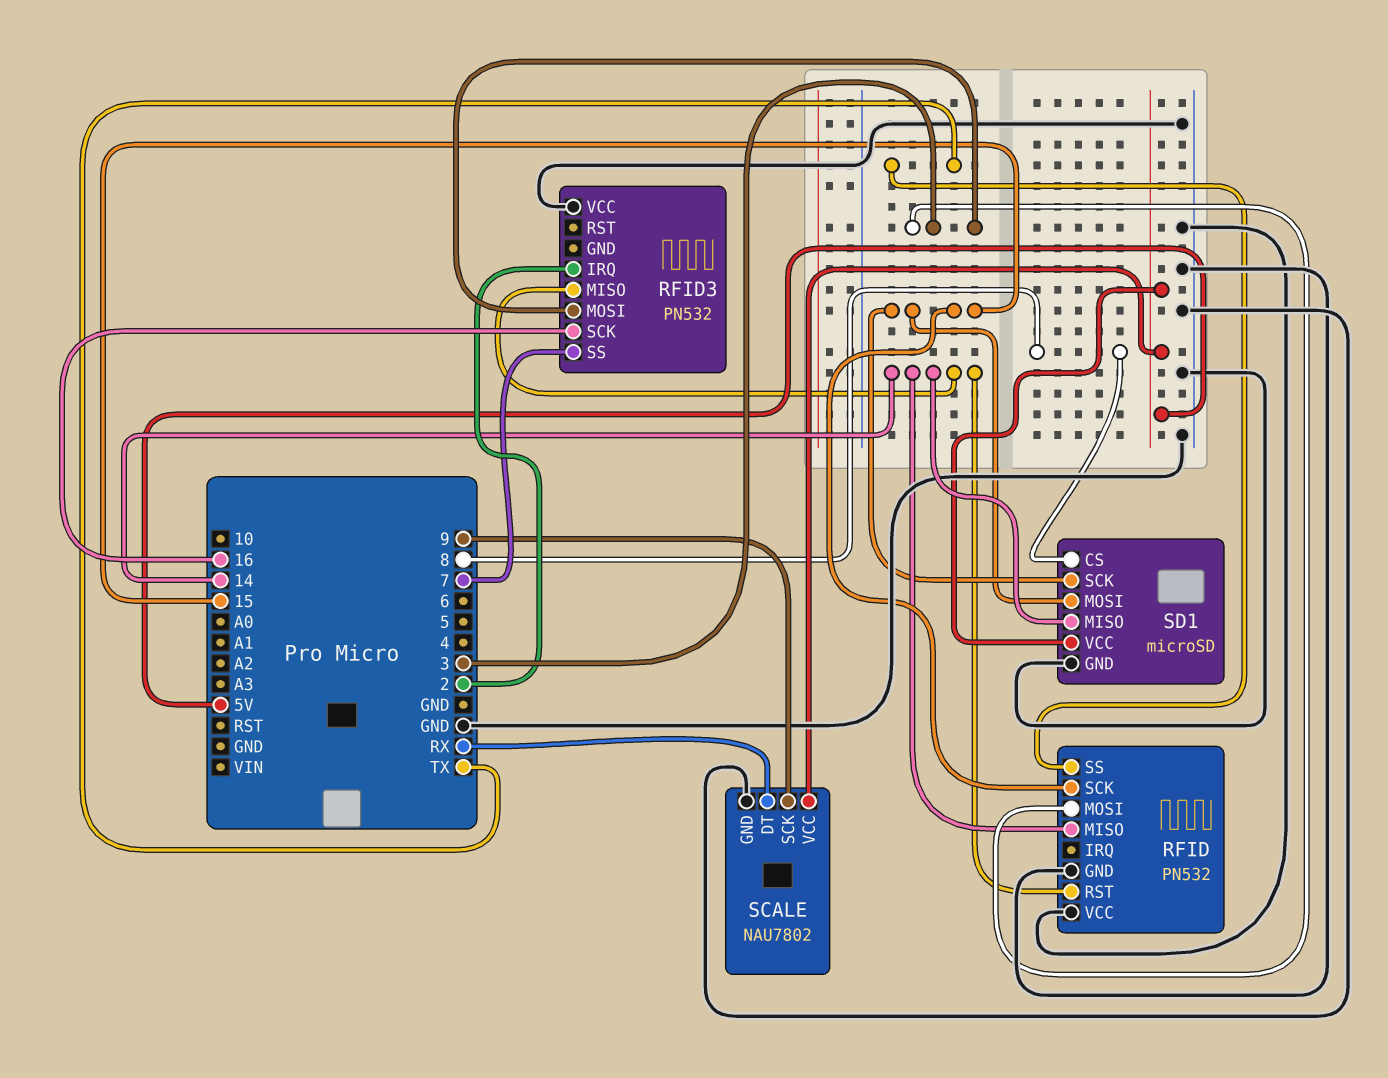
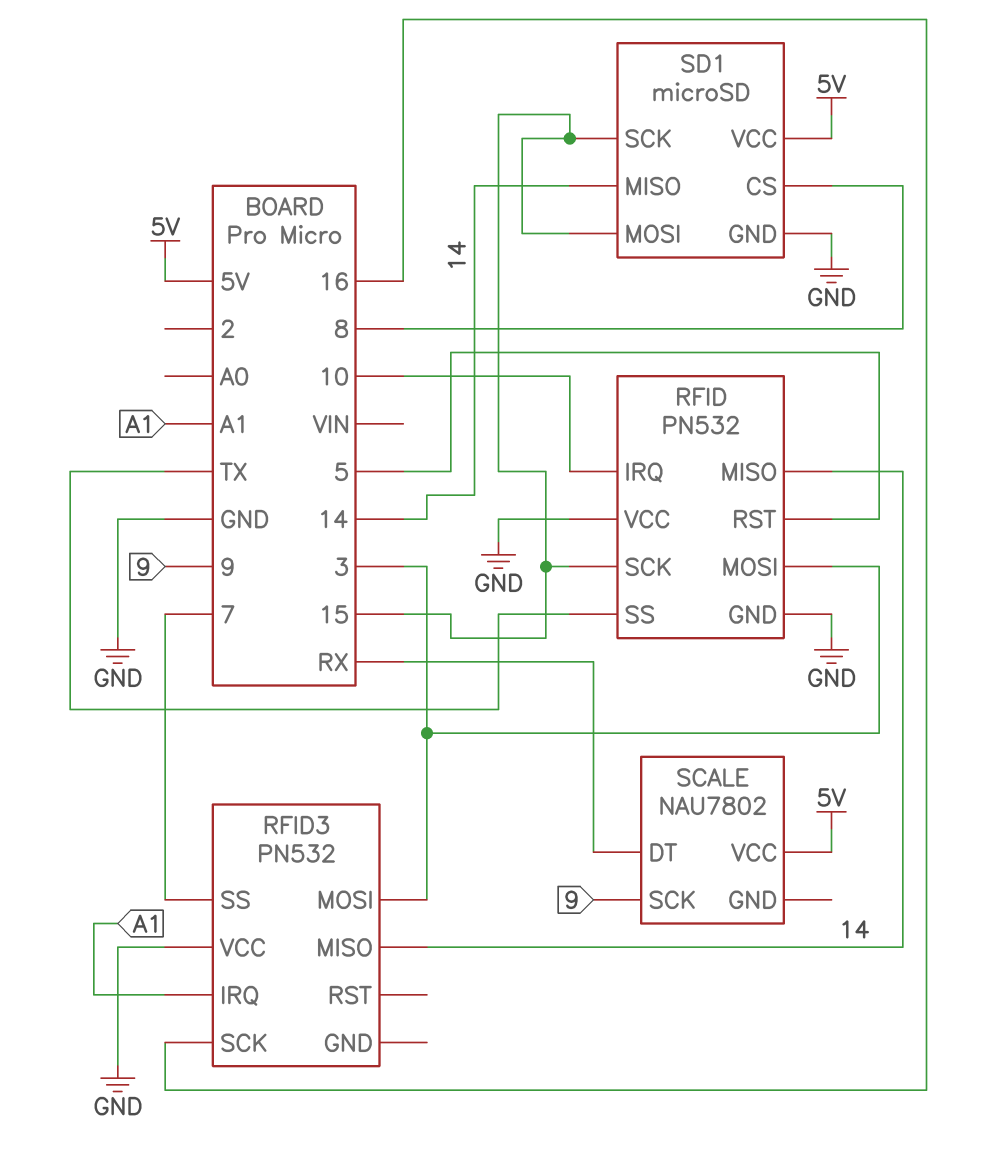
RFID pin IRQ: none -> 10
RFID pin RST: 14 -> 5
RFID3 pin IRQ: 2 -> A1
SCALE pin GND: GND -> none

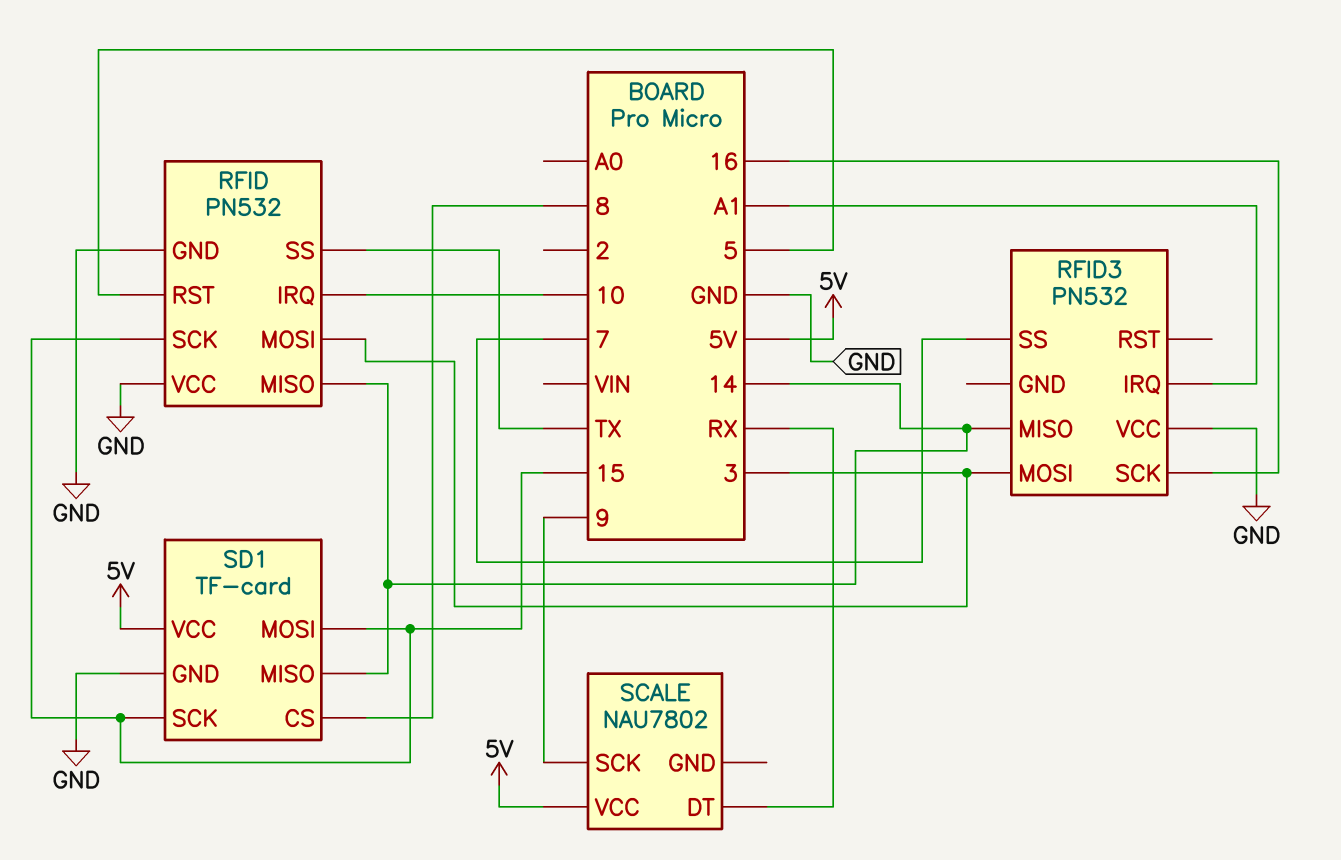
SD1: microSD -> TF-card

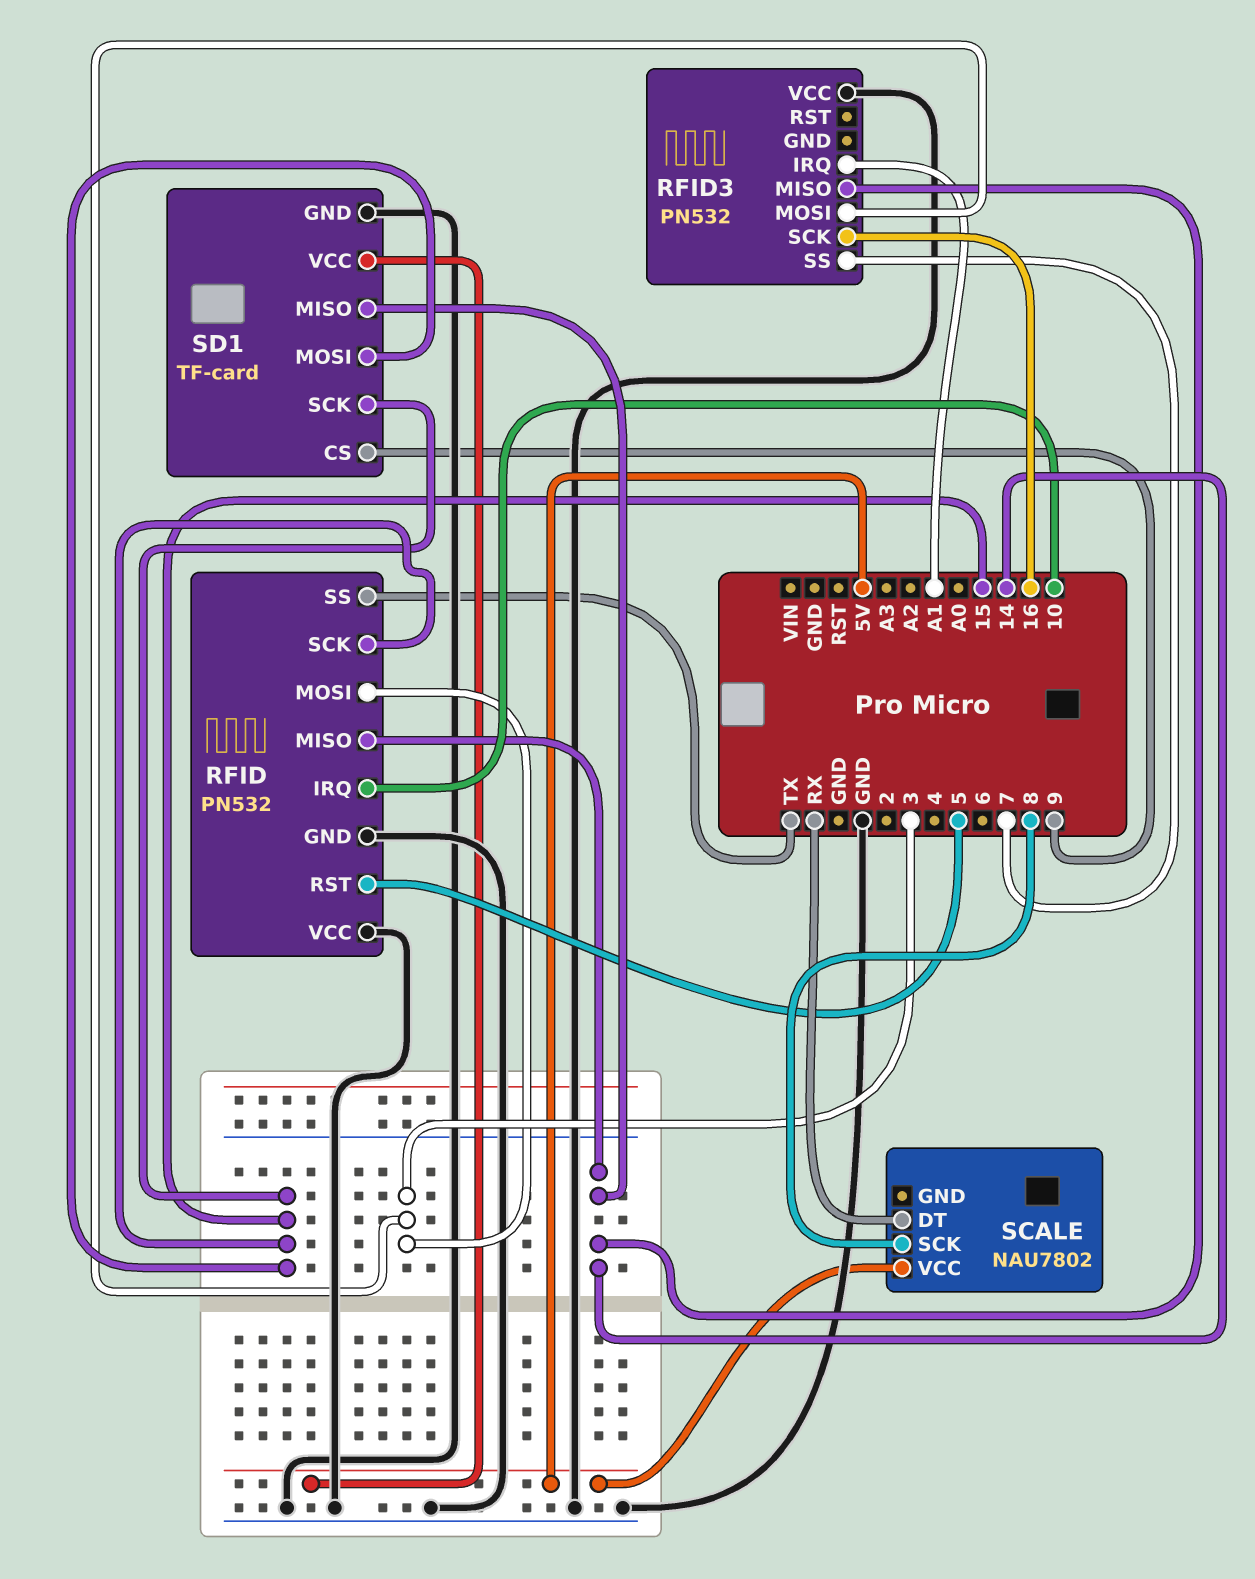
SCALE pin SCK: 9 -> 8
SD1 pin CS: 8 -> 9

